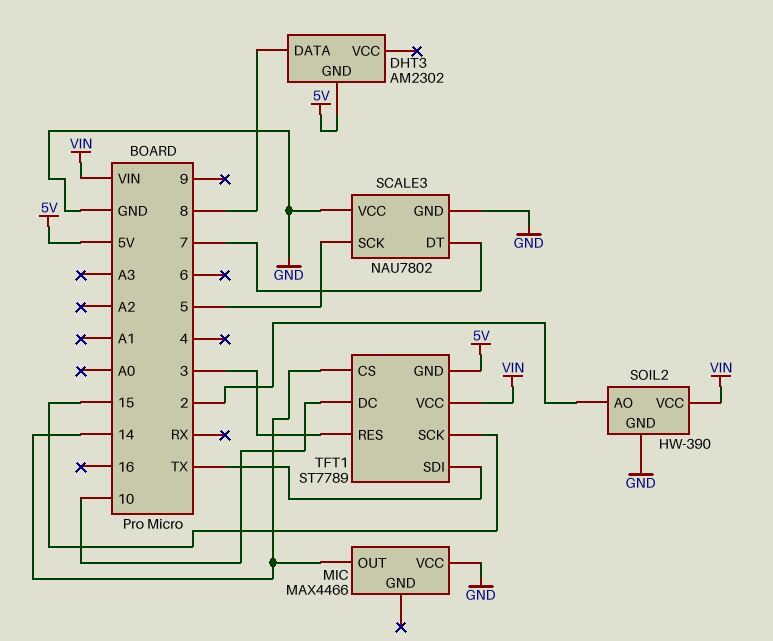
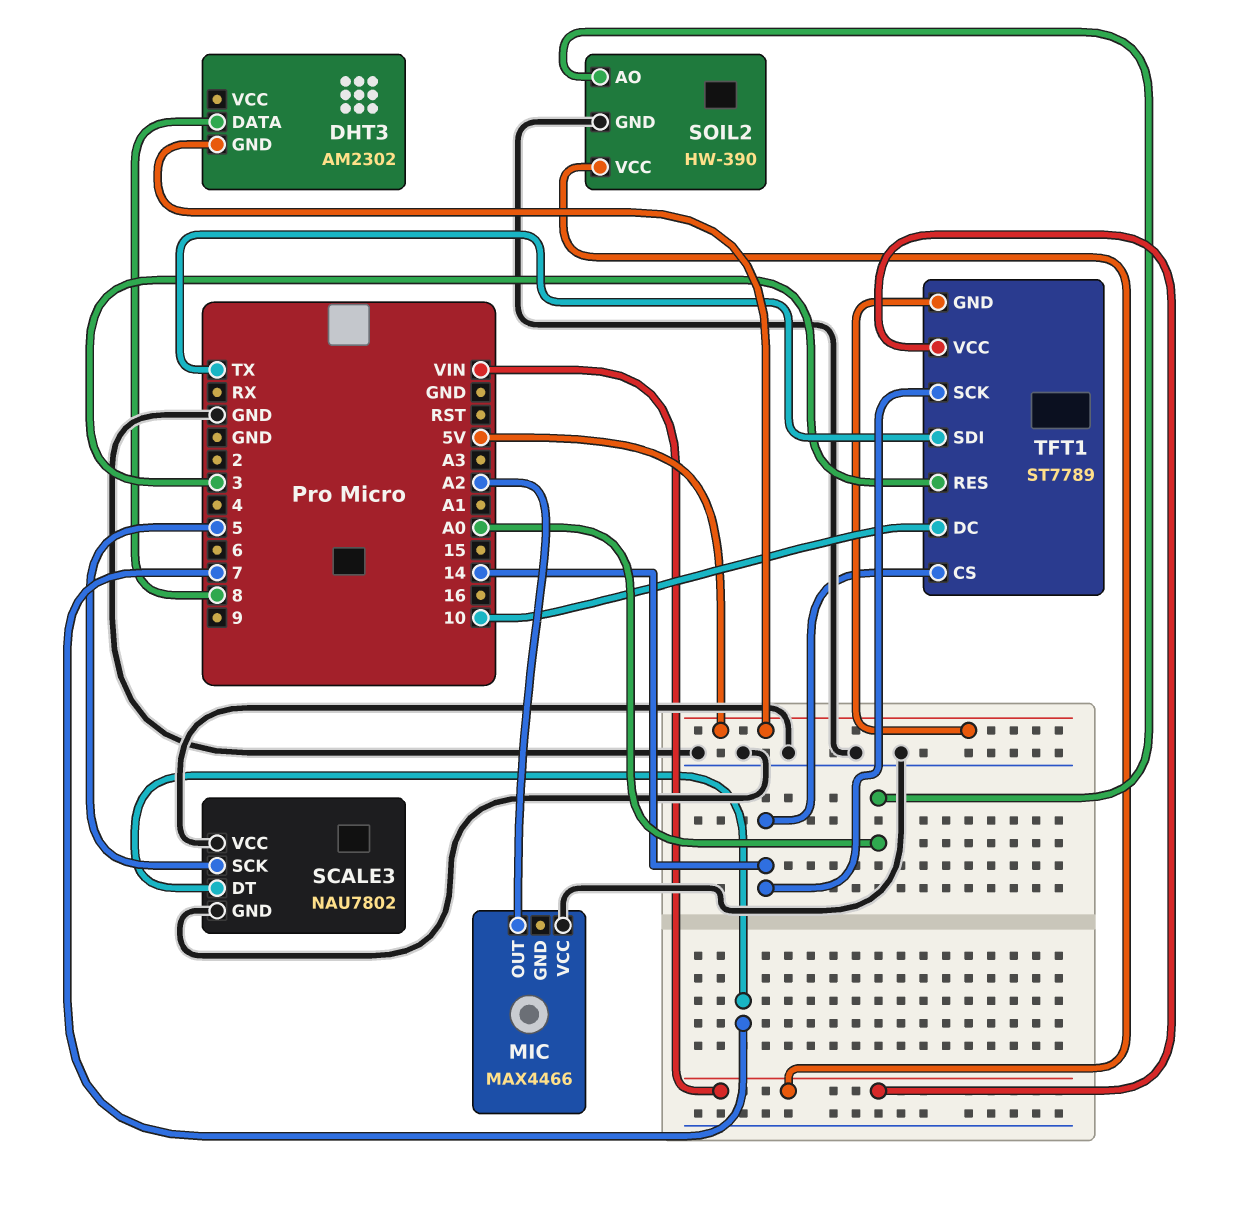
MIC pin OUT: 14 -> A2
SOIL2 pin AO: 2 -> A0
TFT1 pin SCK: 15 -> 14

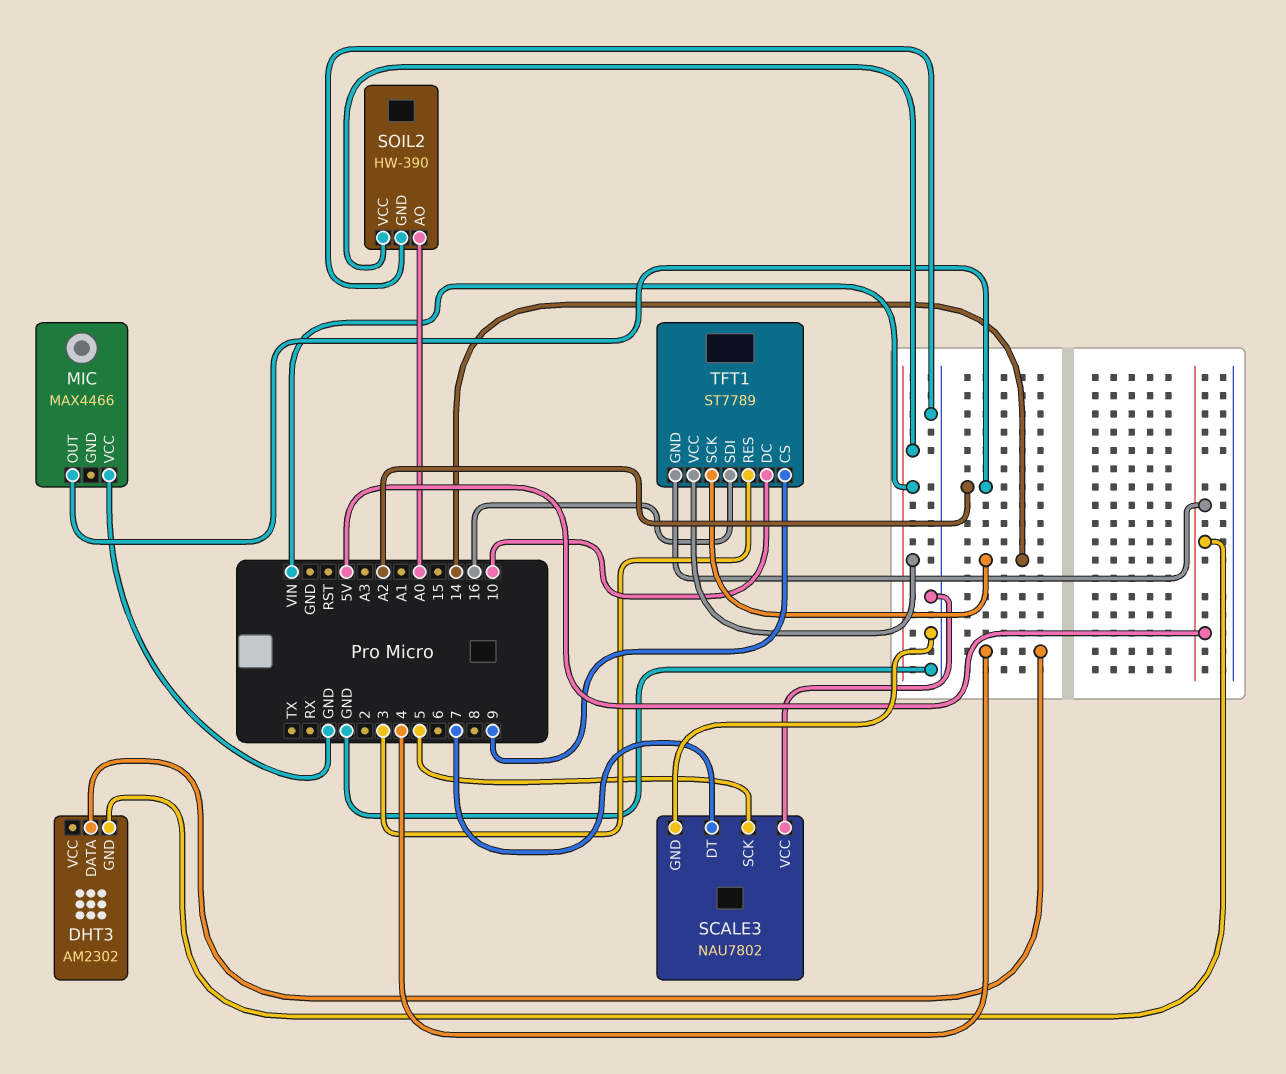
DHT3 pin DATA: 8 -> 4
TFT1 pin CS: 14 -> 9
TFT1 pin SDI: TX -> 16

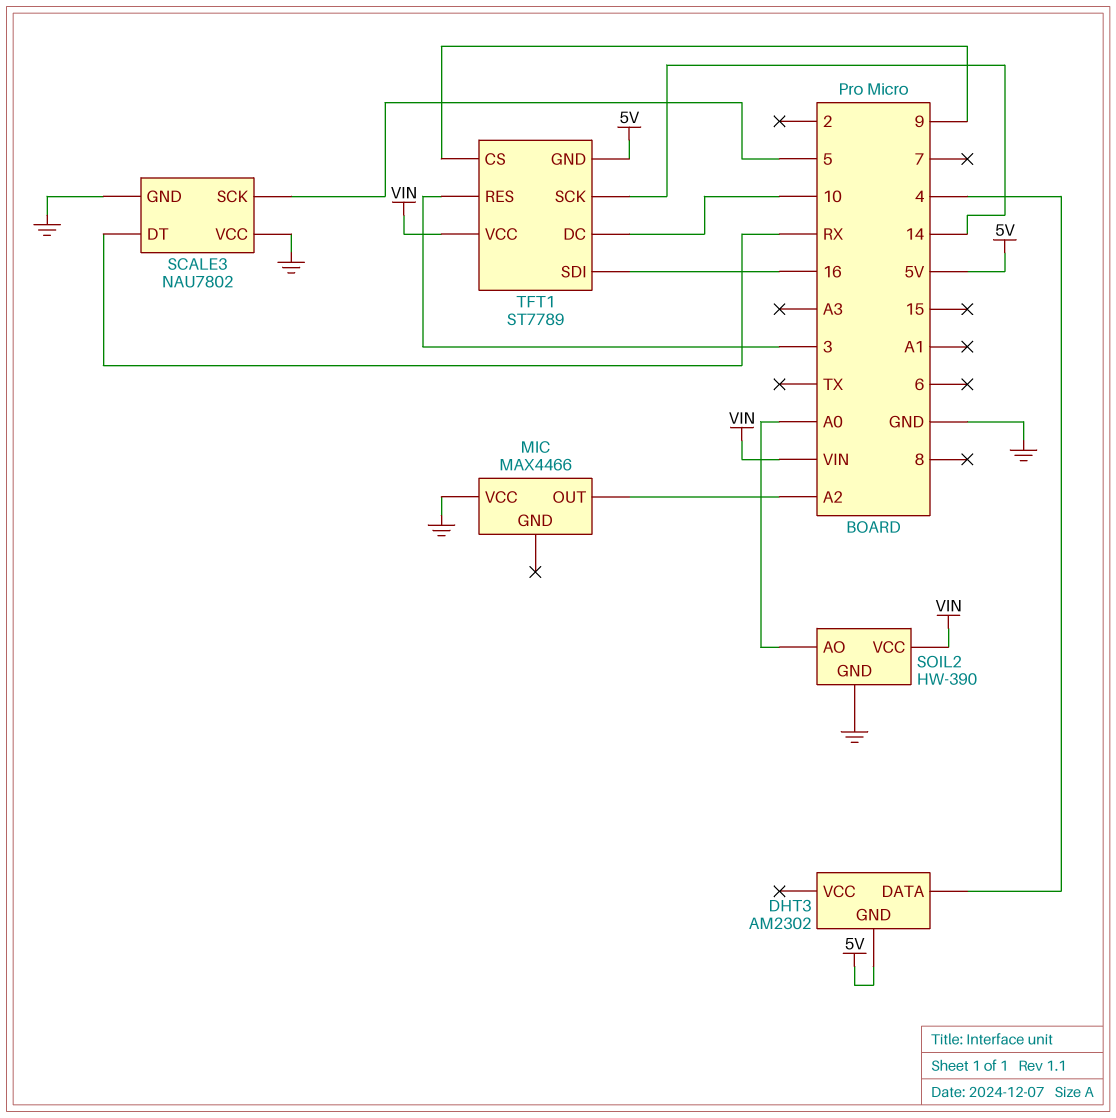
SCALE3 pin DT: 7 -> RX

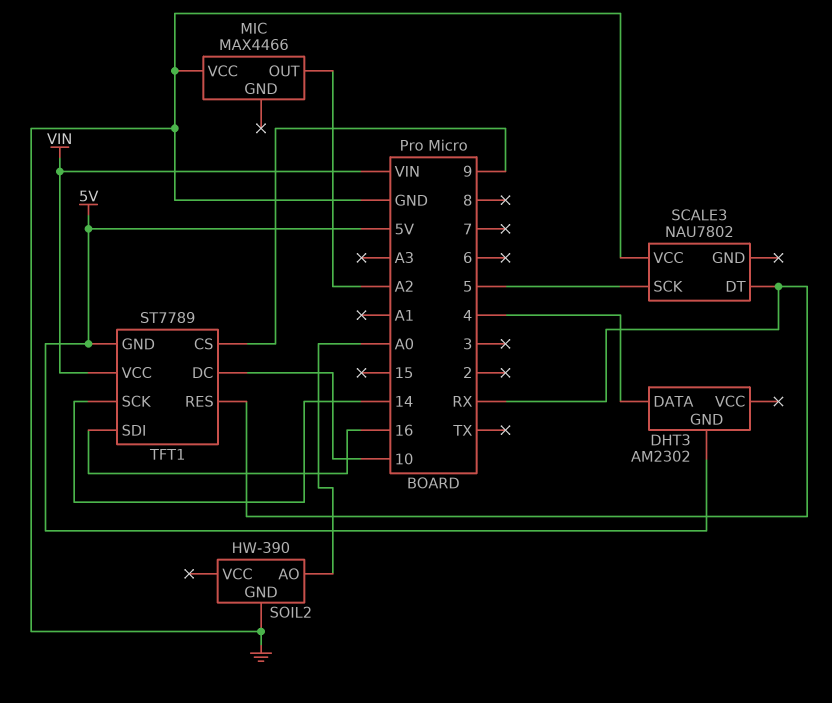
SCALE3 pin GND: GND -> none
SOIL2 pin VCC: VIN -> none
TFT1 pin RES: 3 -> RX

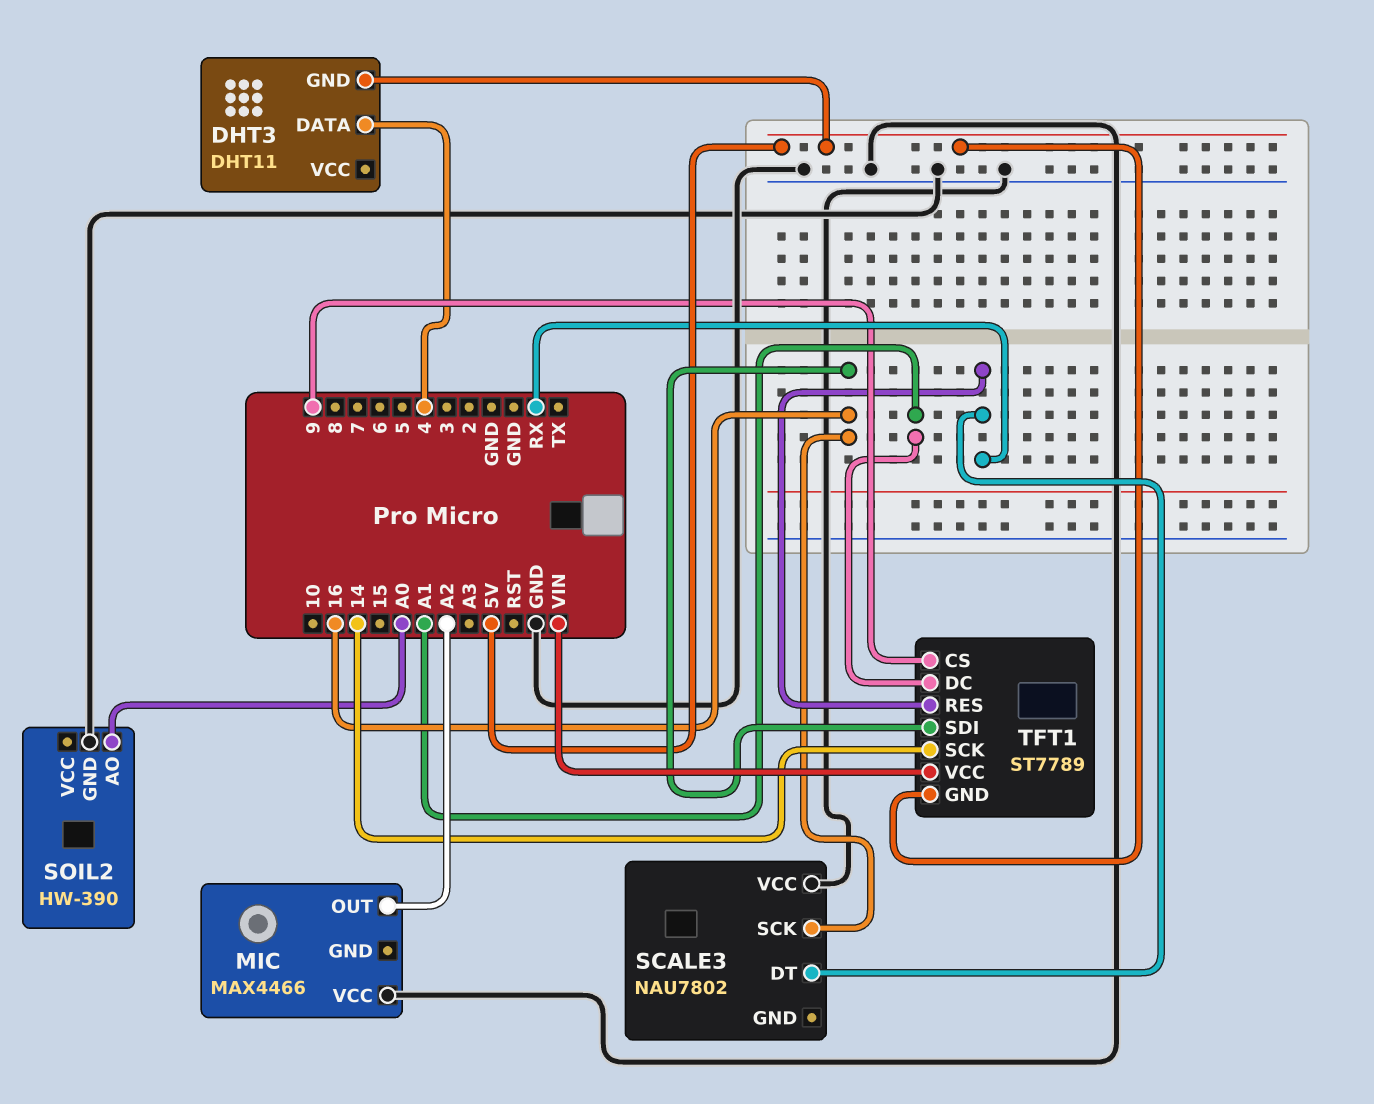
DHT3: AM2302 -> DHT11
SCALE3 pin SCK: 5 -> 16
TFT1 pin DC: 10 -> A1

